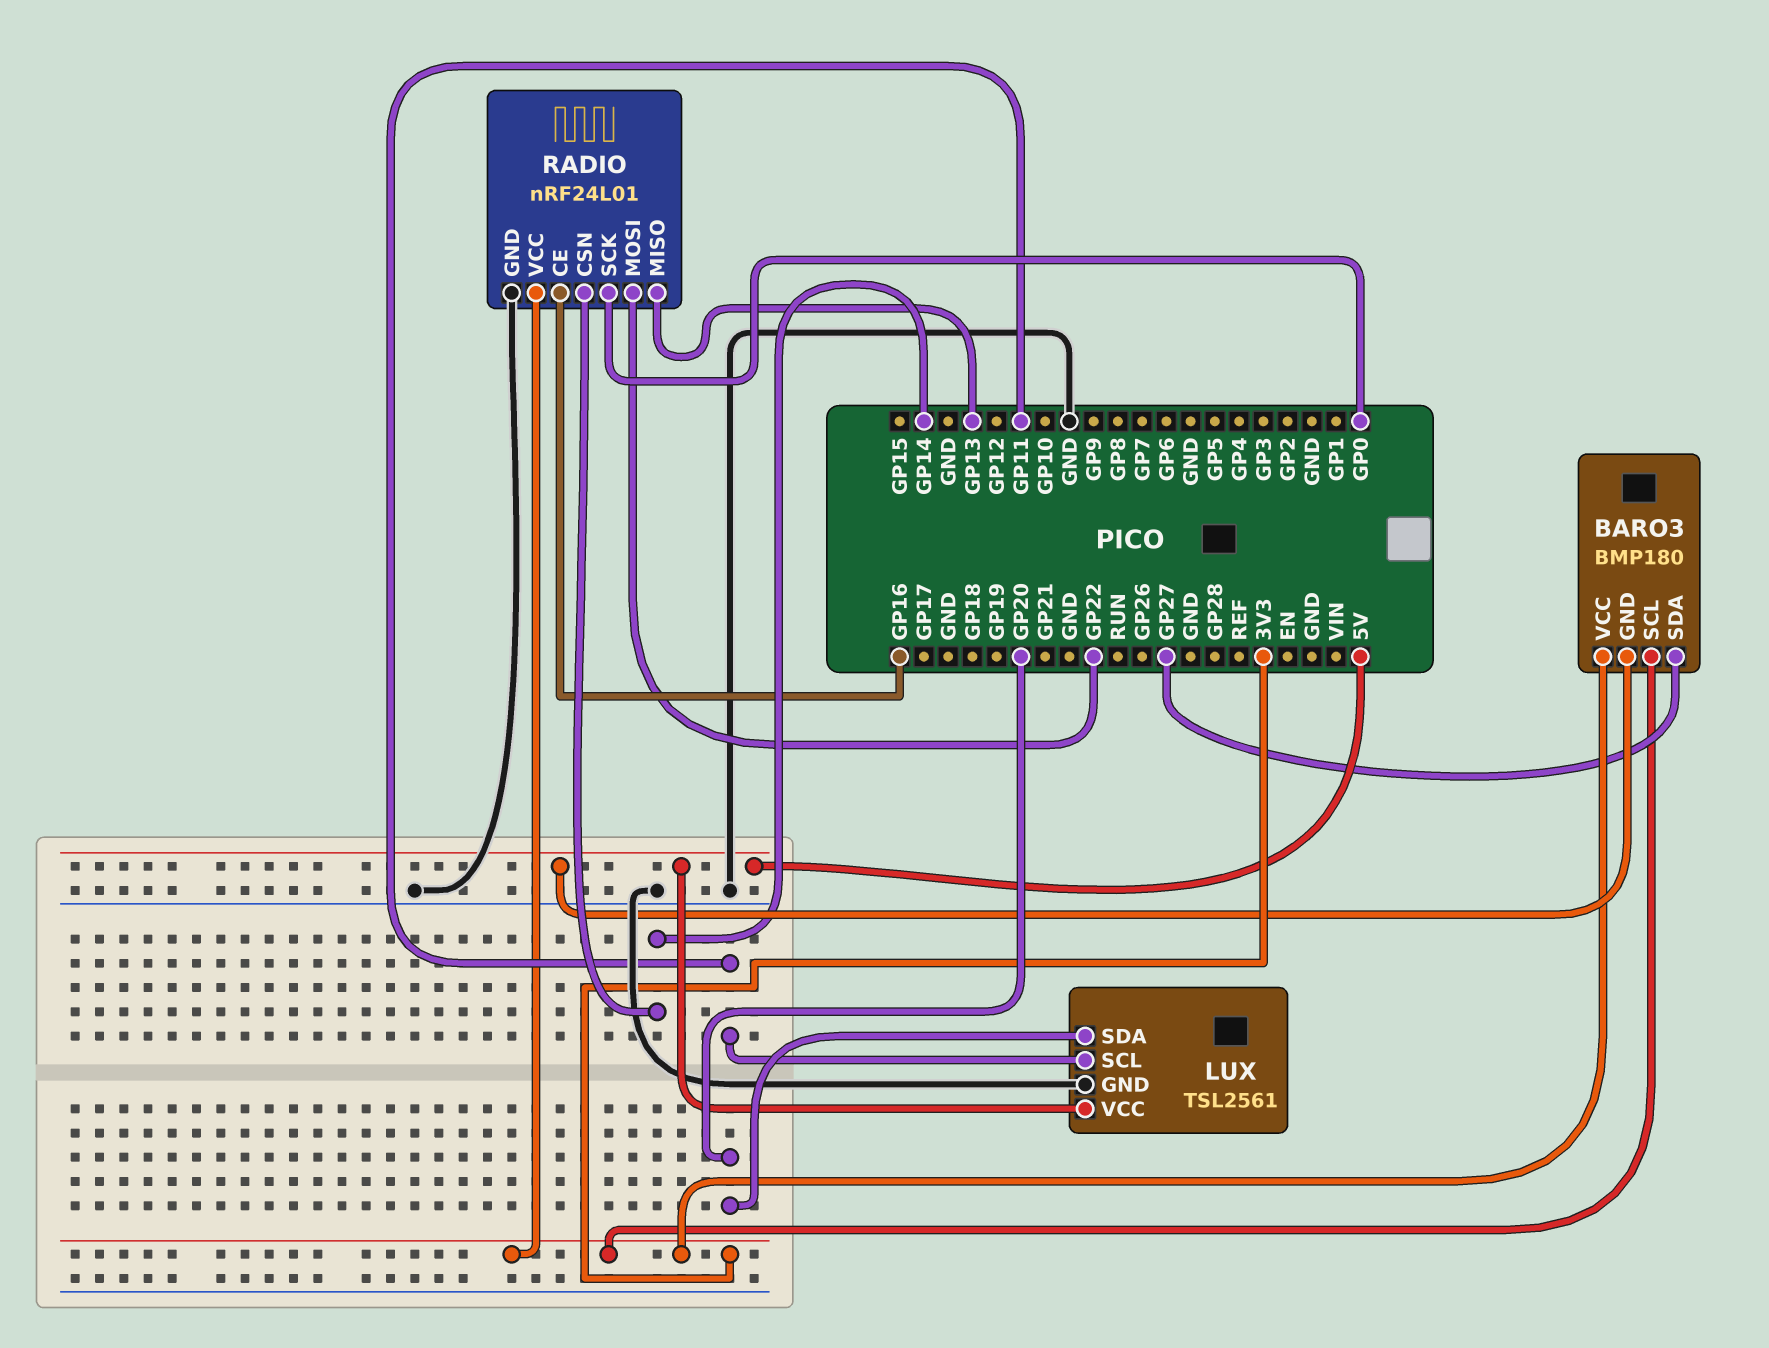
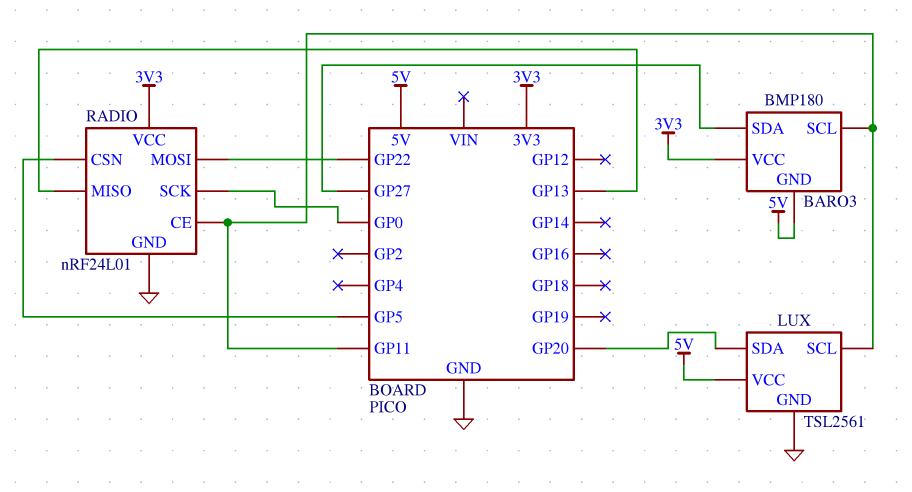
BARO3 pin SCL: 3V3 -> GP11
RADIO pin CE: GP16 -> GP11
RADIO pin CSN: GP14 -> GP5

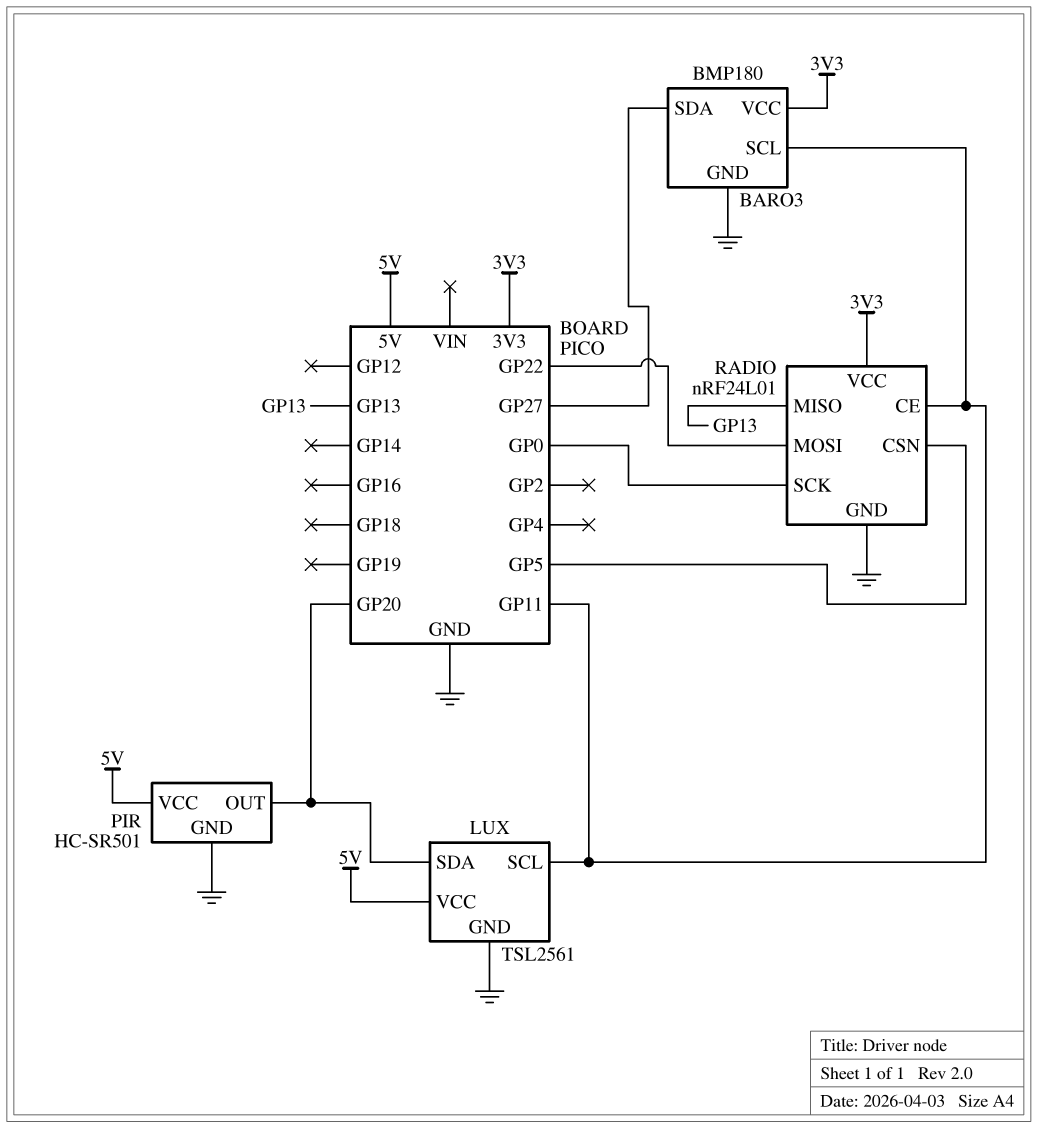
BARO3 pin GND: 5V -> GND
PIR: none -> HC-SR501
PIR pin GND: none -> GND
PIR pin OUT: none -> GP20
PIR pin VCC: none -> 5V

